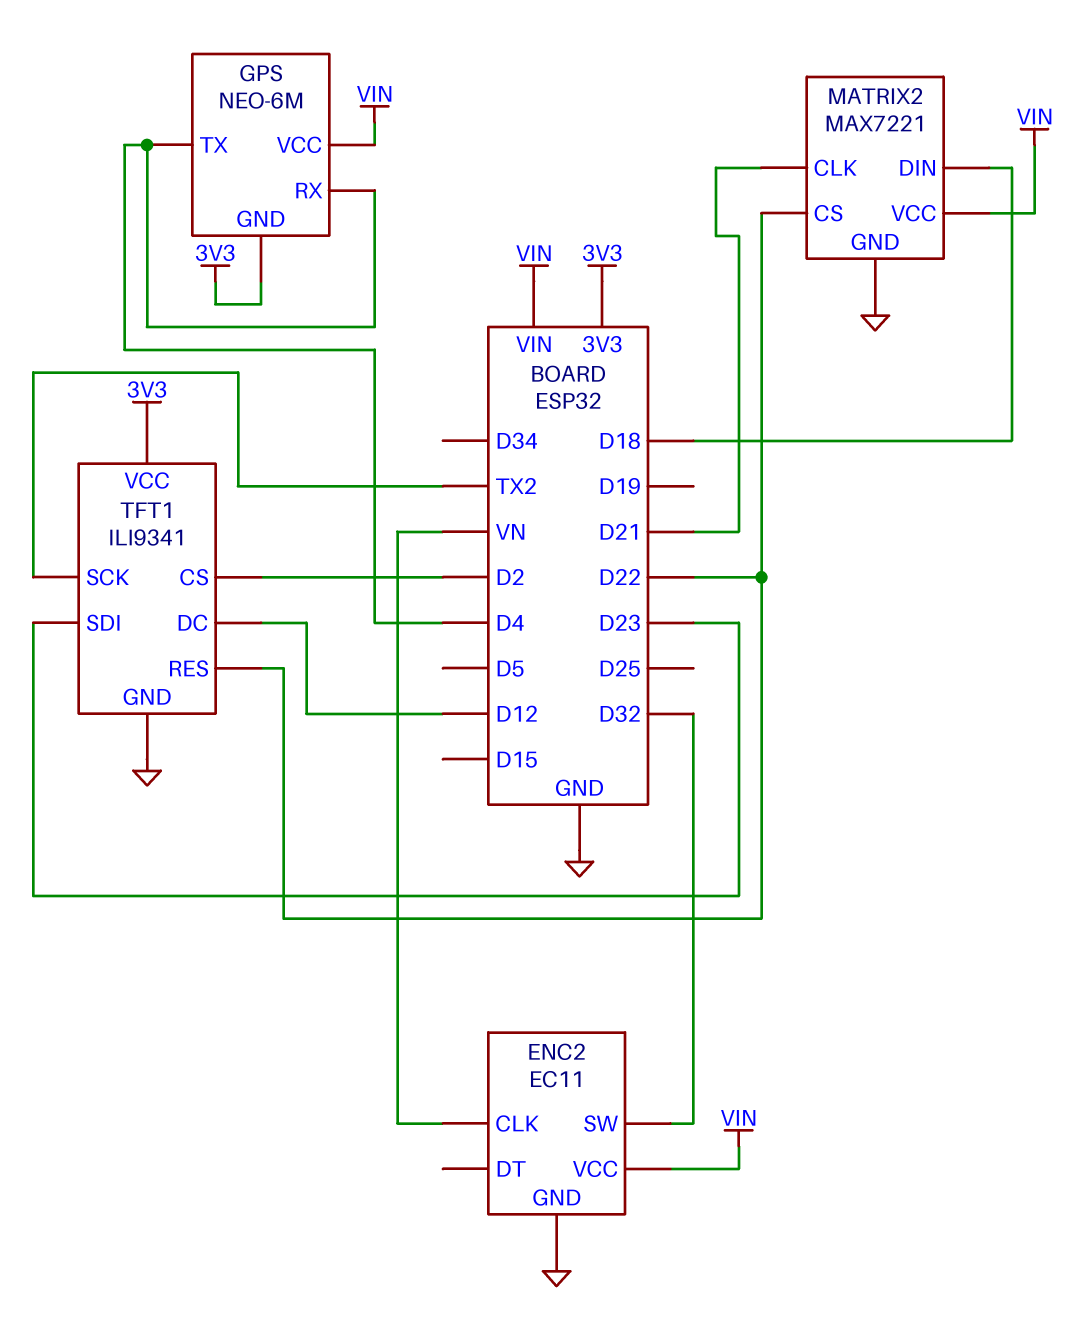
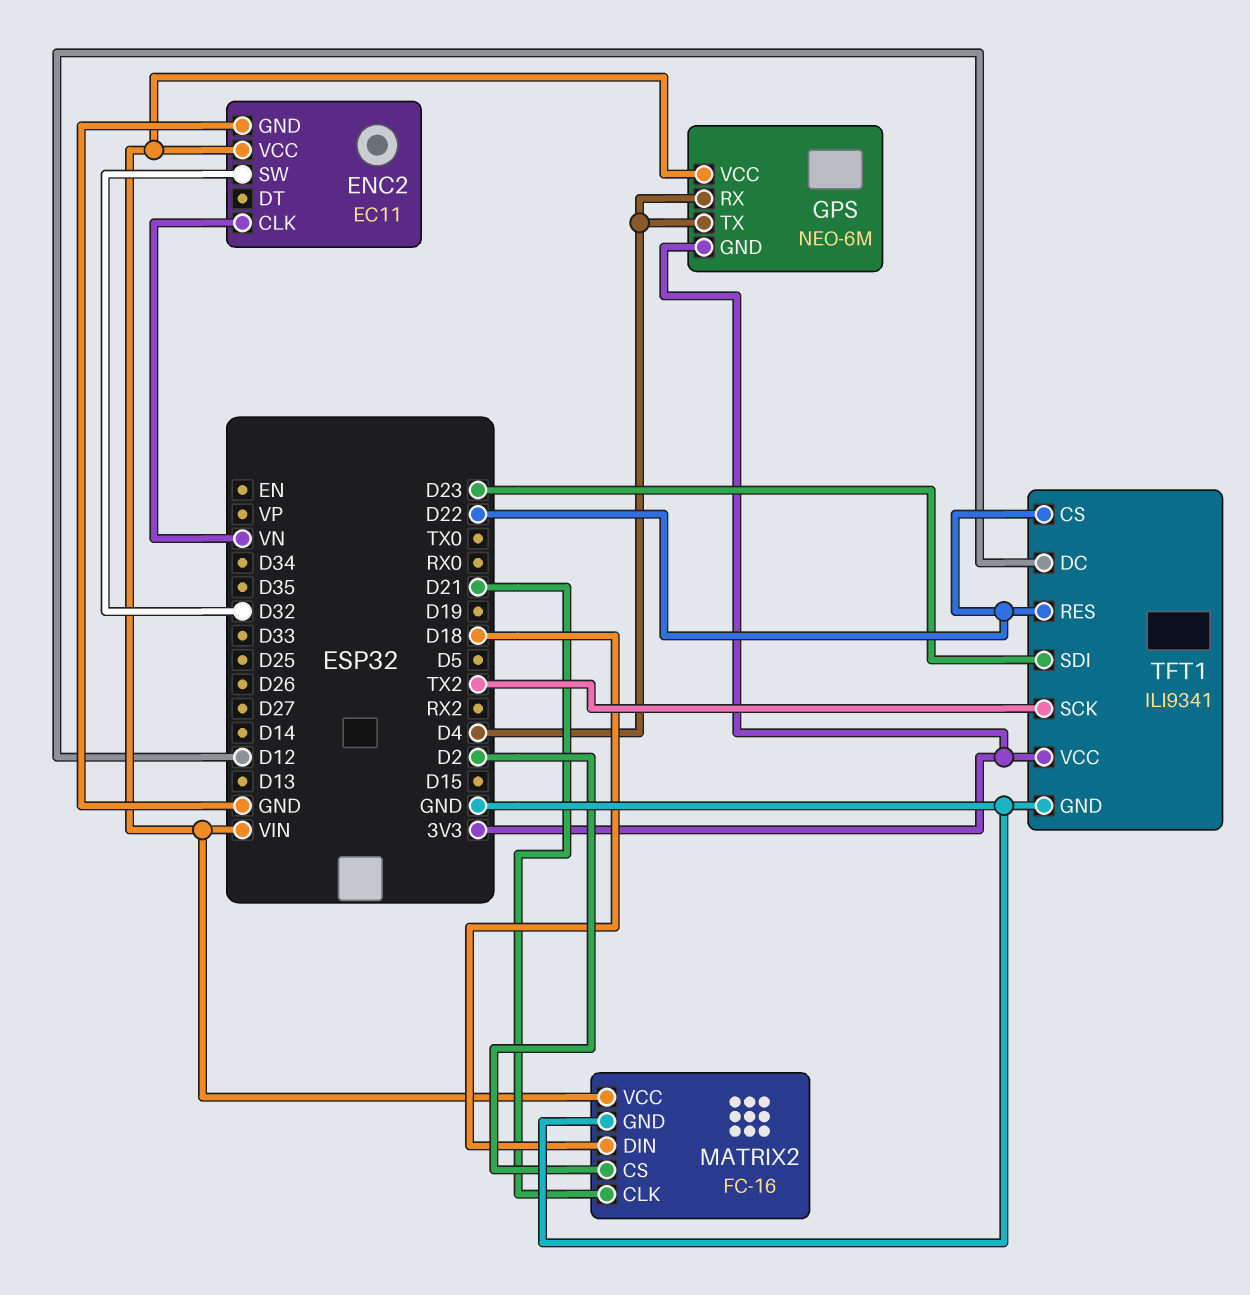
MATRIX2: MAX7221 -> FC-16
MATRIX2 pin CS: D22 -> D2
TFT1 pin CS: D2 -> D22

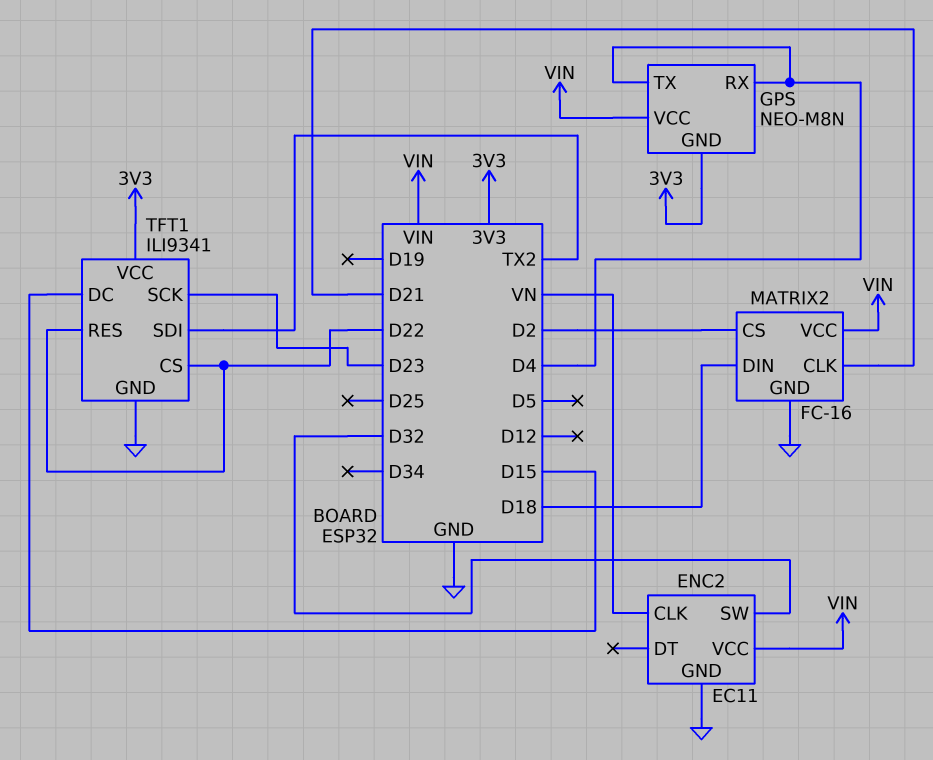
GPS: NEO-6M -> NEO-M8N
TFT1 pin DC: D12 -> D15
TFT1 pin SCK: TX2 -> D23
TFT1 pin SDI: D23 -> TX2

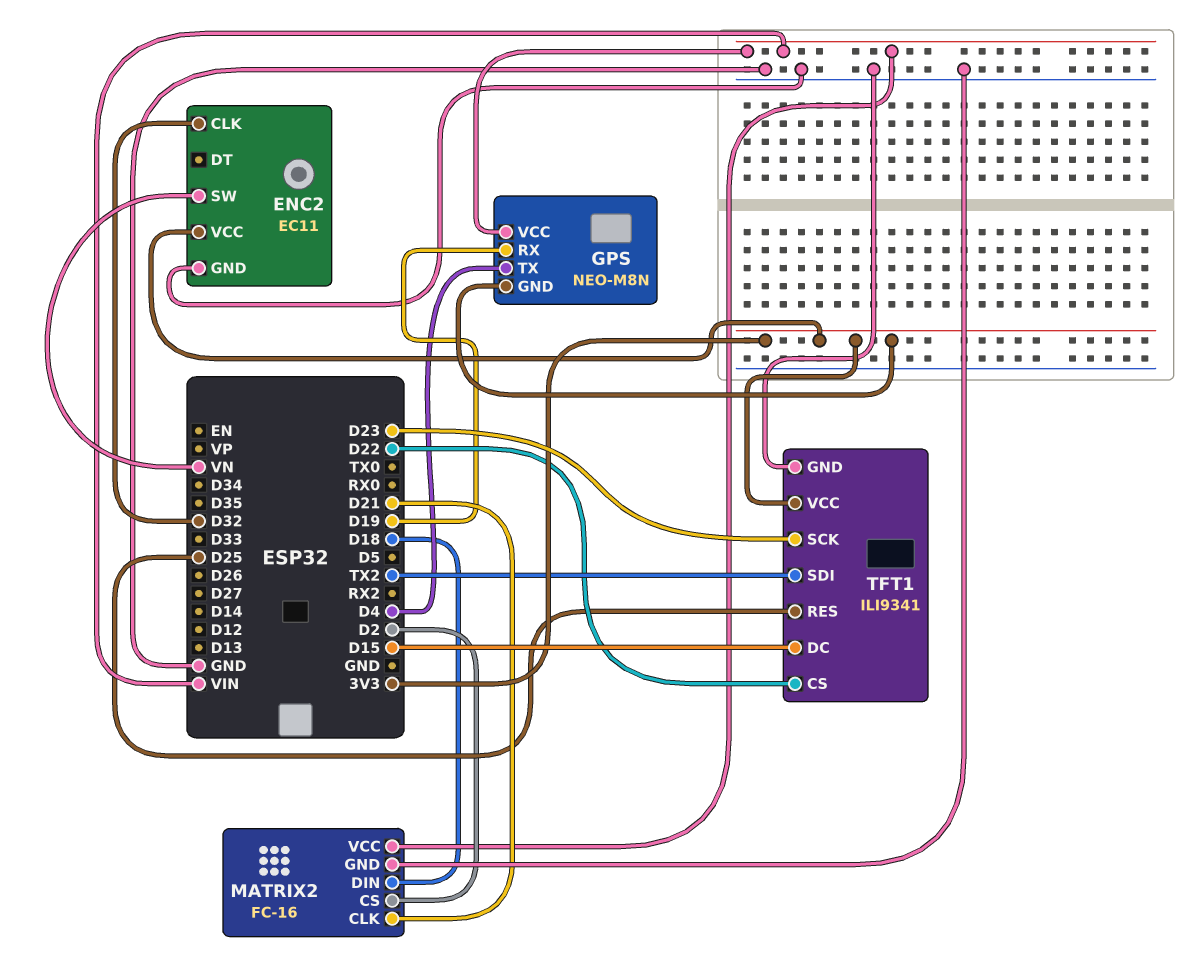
ENC2 pin CLK: VN -> D32
ENC2 pin SW: D32 -> VN
ENC2 pin VCC: VIN -> 3V3
GPS pin RX: D4 -> D19
TFT1 pin RES: D22 -> D25

